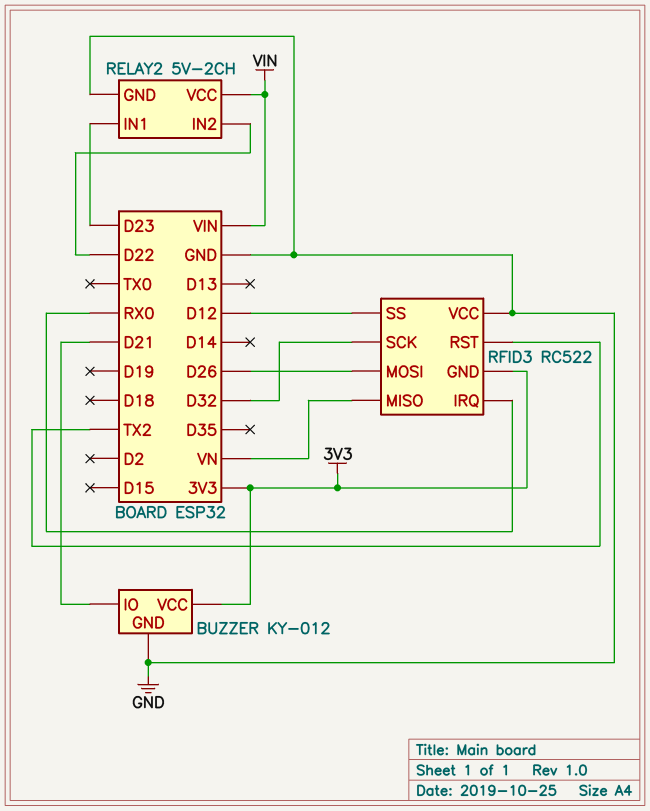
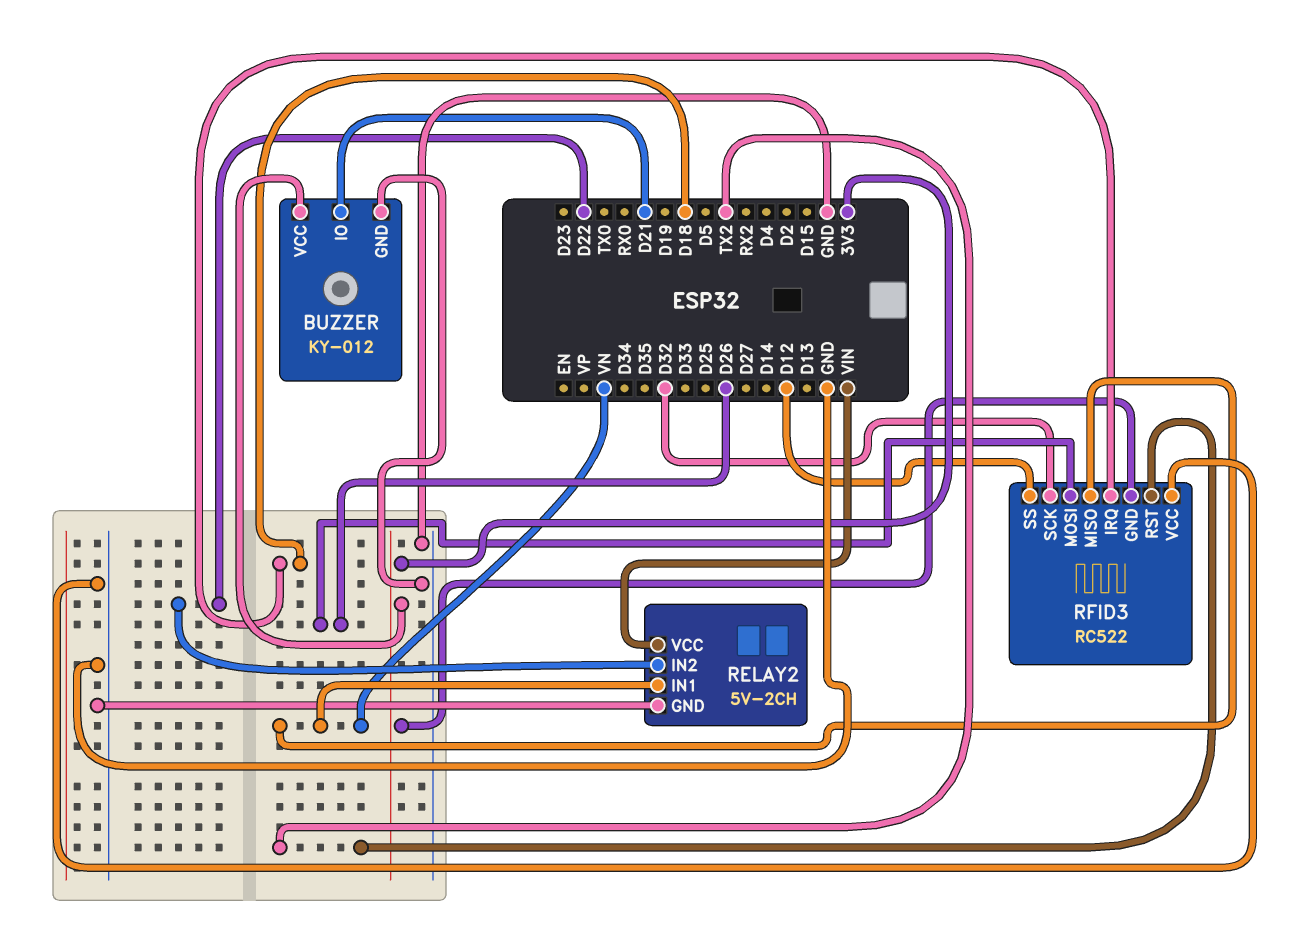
RELAY2 pin IN1: D23 -> VN
RFID3 pin IRQ: RX0 -> D18

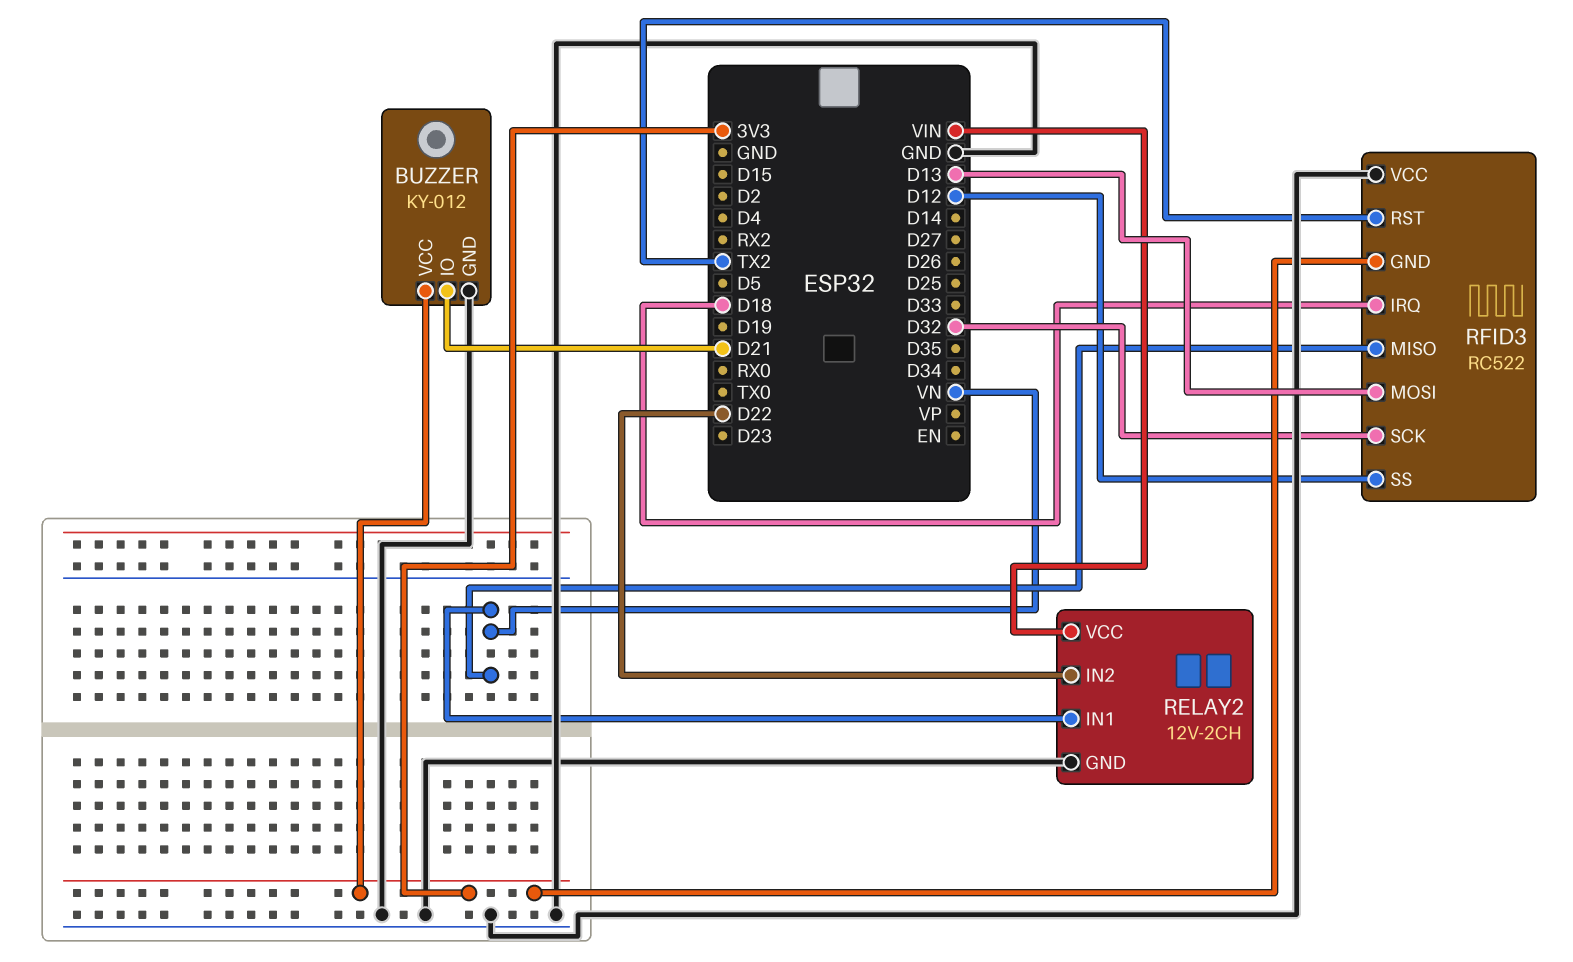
RELAY2: 5V-2CH -> 12V-2CH
RFID3 pin MOSI: D26 -> D13

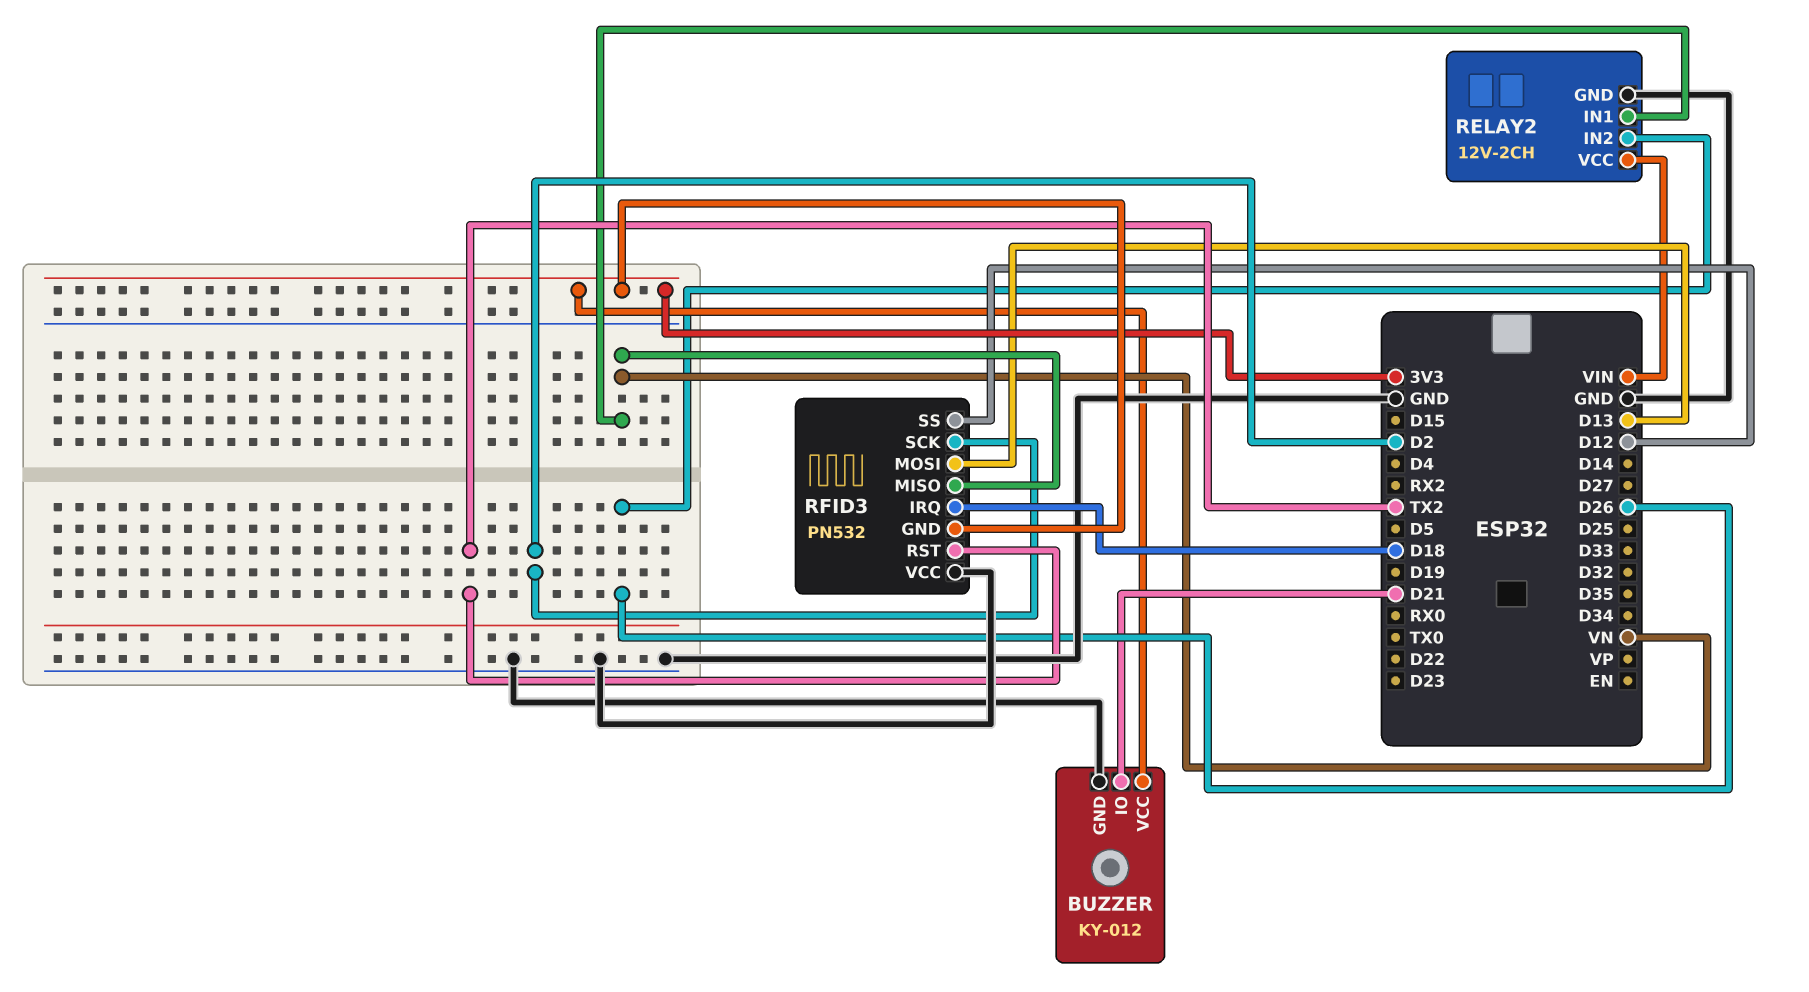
RELAY2 pin IN2: D22 -> D26
RFID3: RC522 -> PN532
RFID3 pin SCK: D32 -> D2

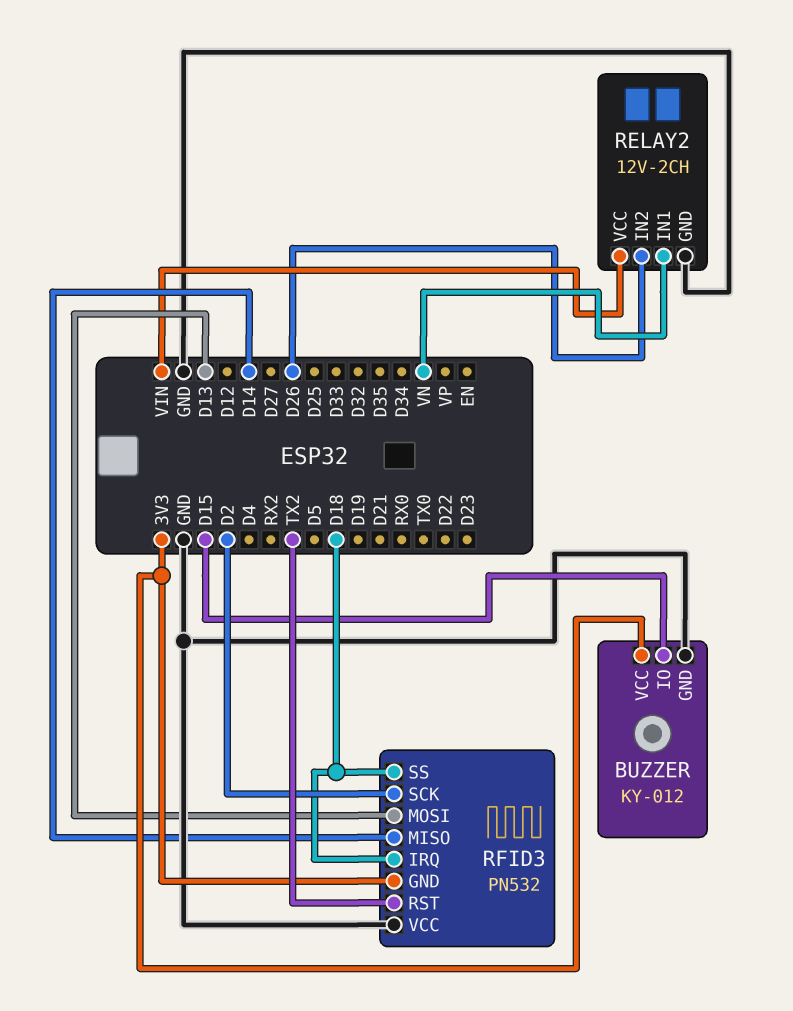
BUZZER pin IO: D21 -> D15
RFID3 pin MISO: VN -> D14
RFID3 pin SS: D12 -> D18

